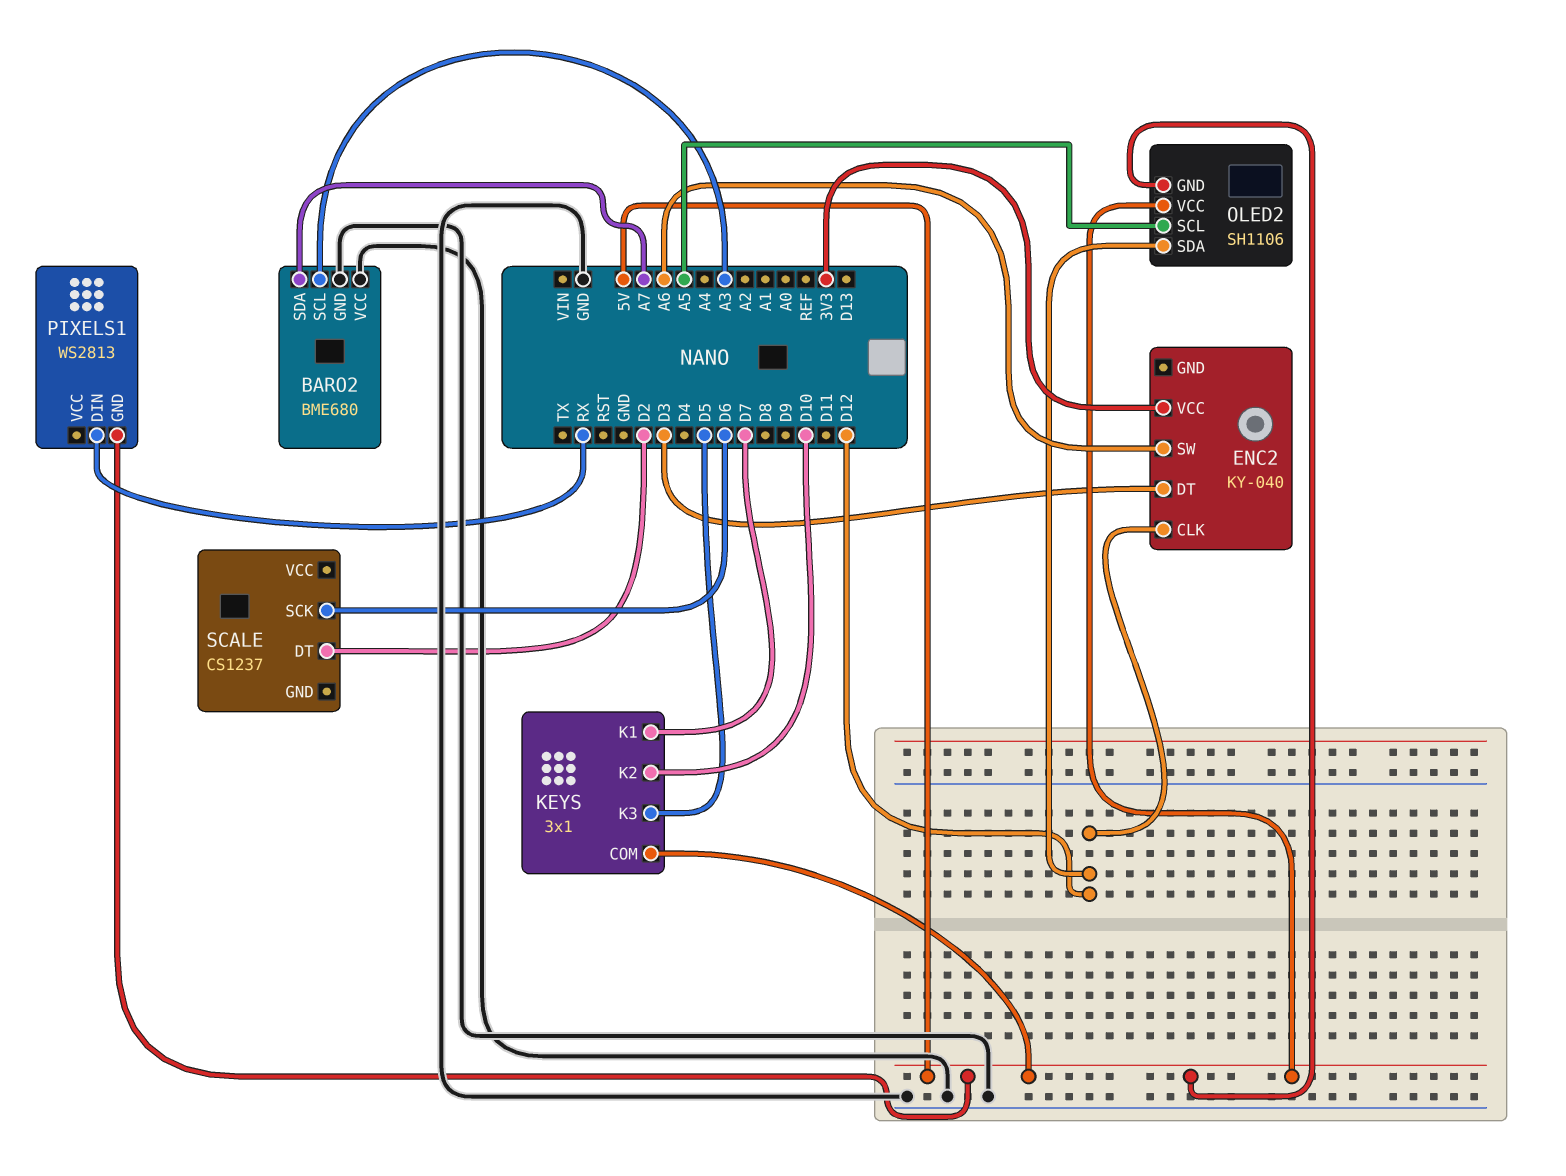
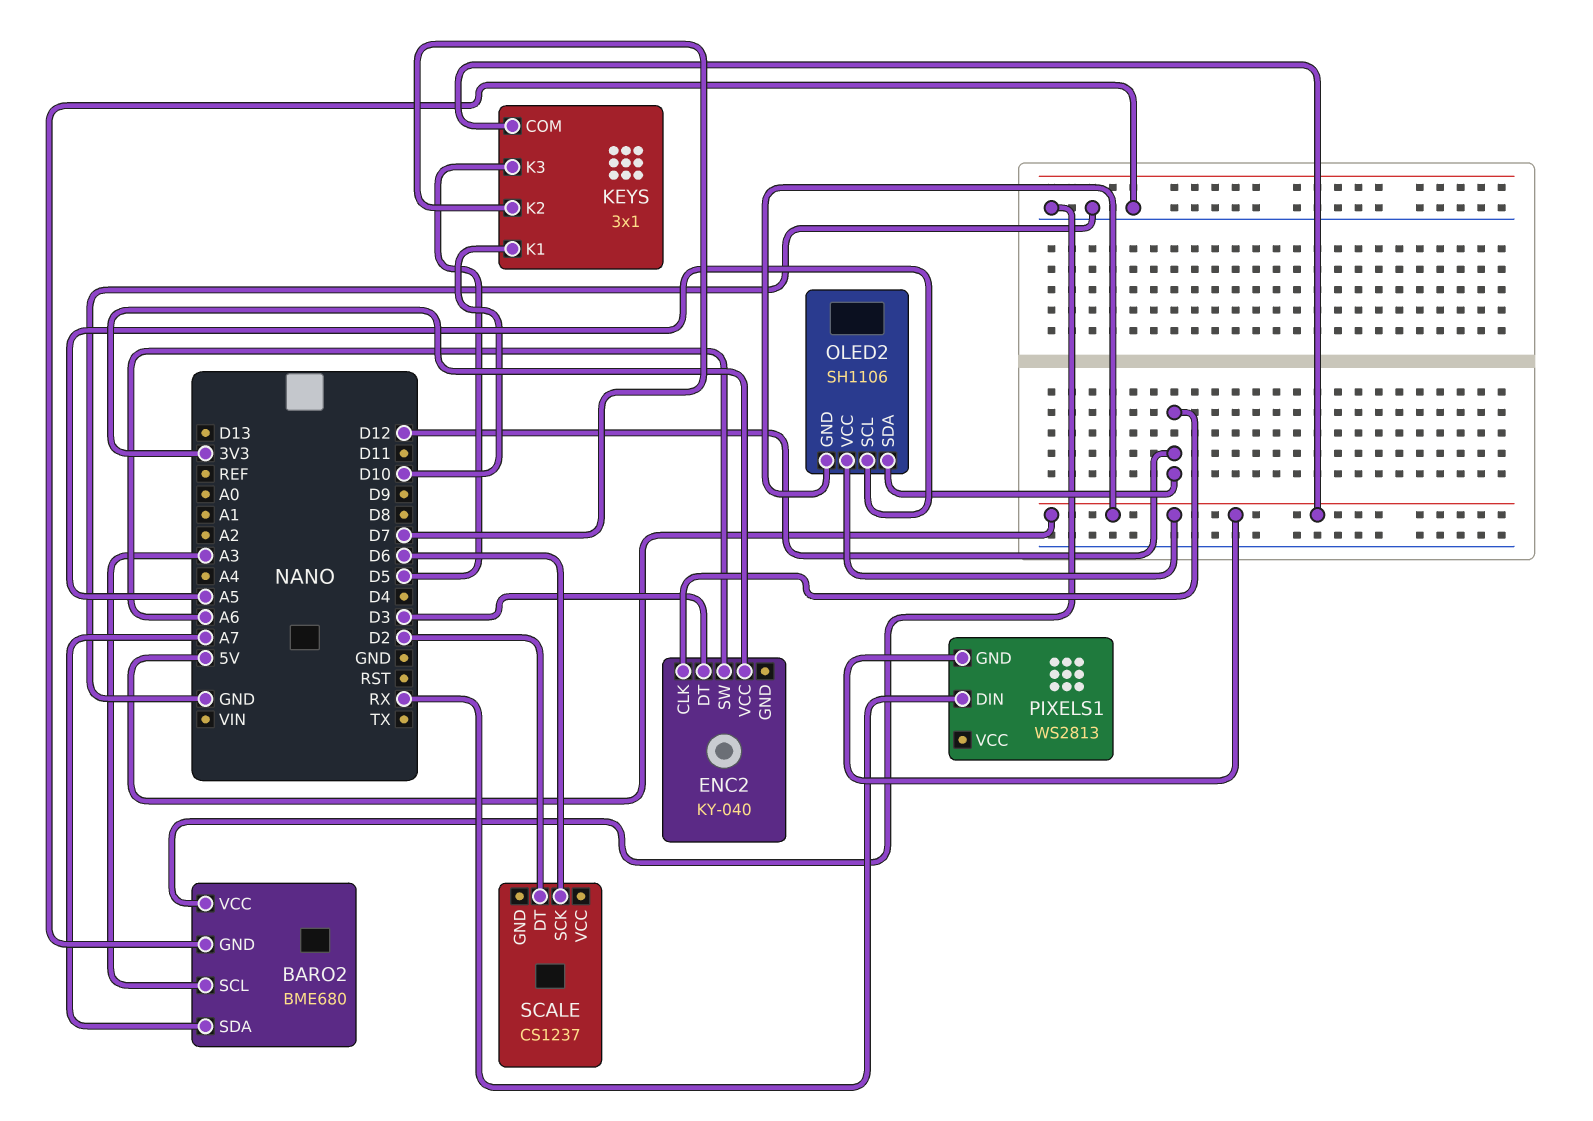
KEYS pin K1: D7 -> D10
KEYS pin K2: D10 -> D7

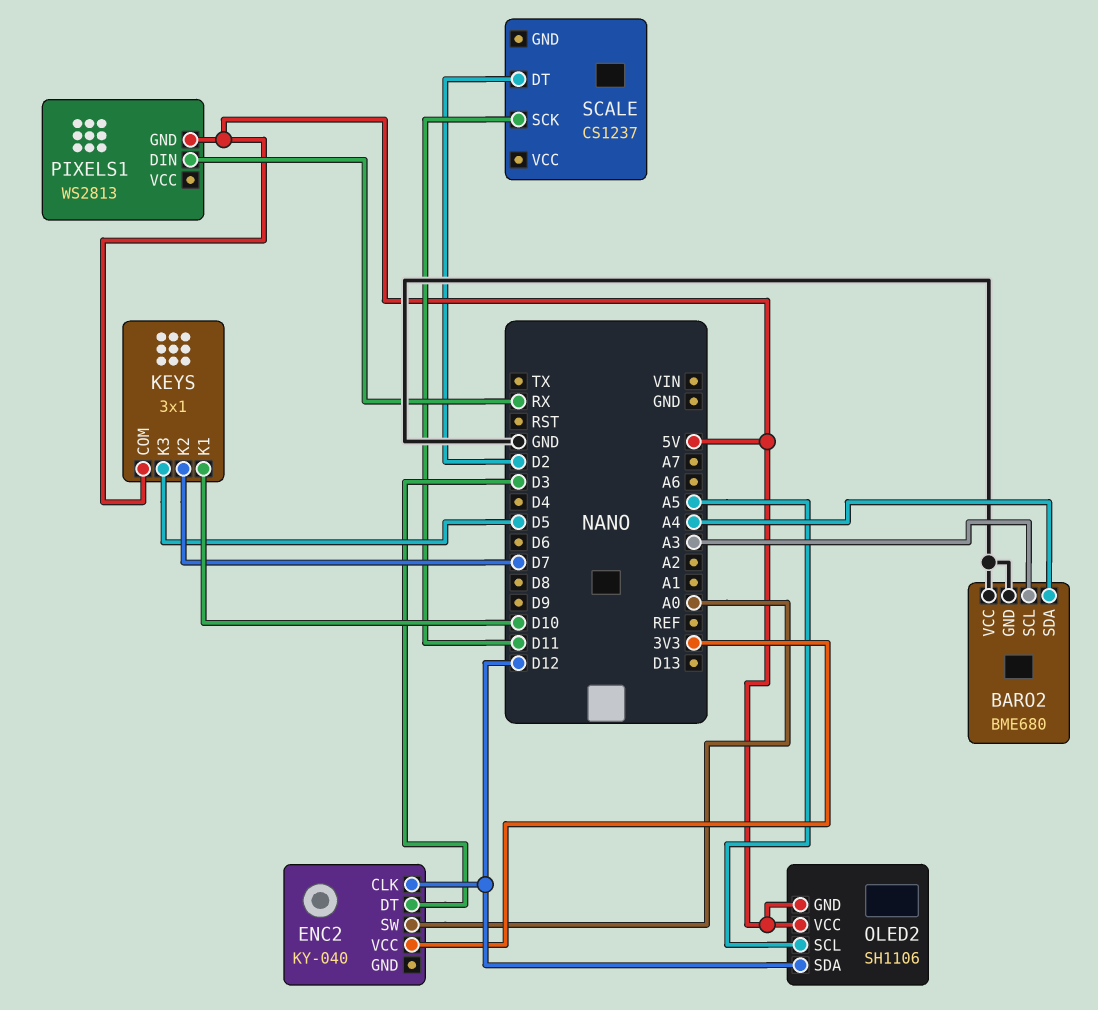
BARO2 pin SDA: A7 -> A4
ENC2 pin SW: A6 -> A0
SCALE pin SCK: D6 -> D11

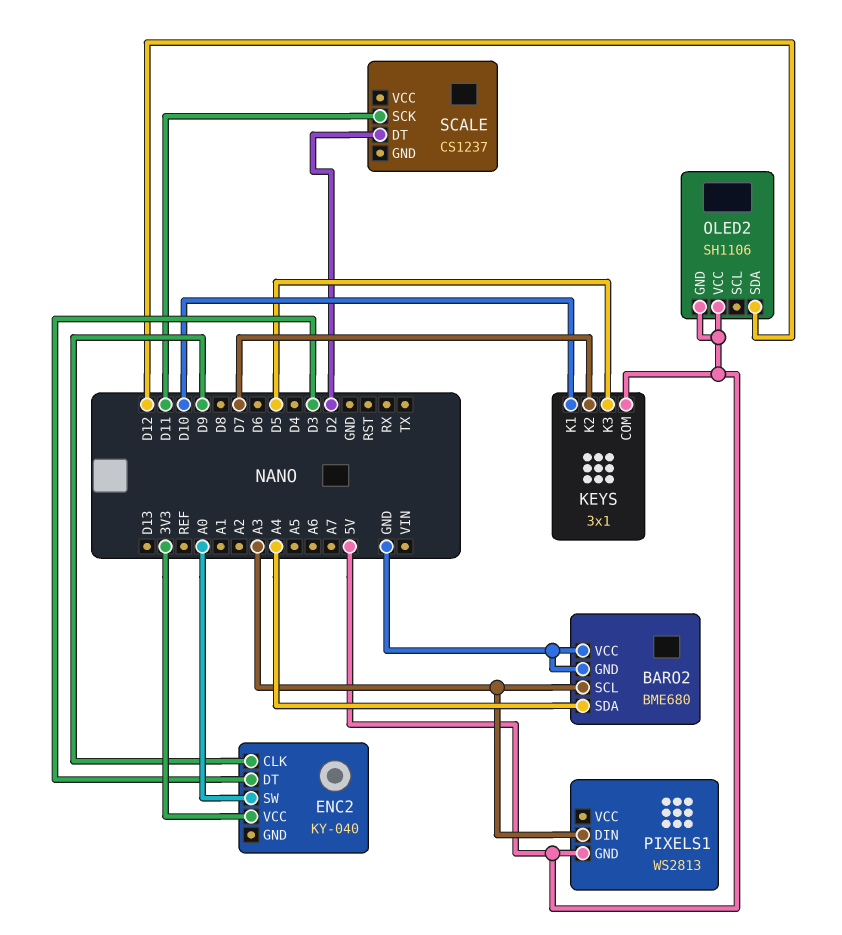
ENC2 pin CLK: D12 -> D9
OLED2 pin SCL: A5 -> none
PIXELS1 pin DIN: RX -> A3

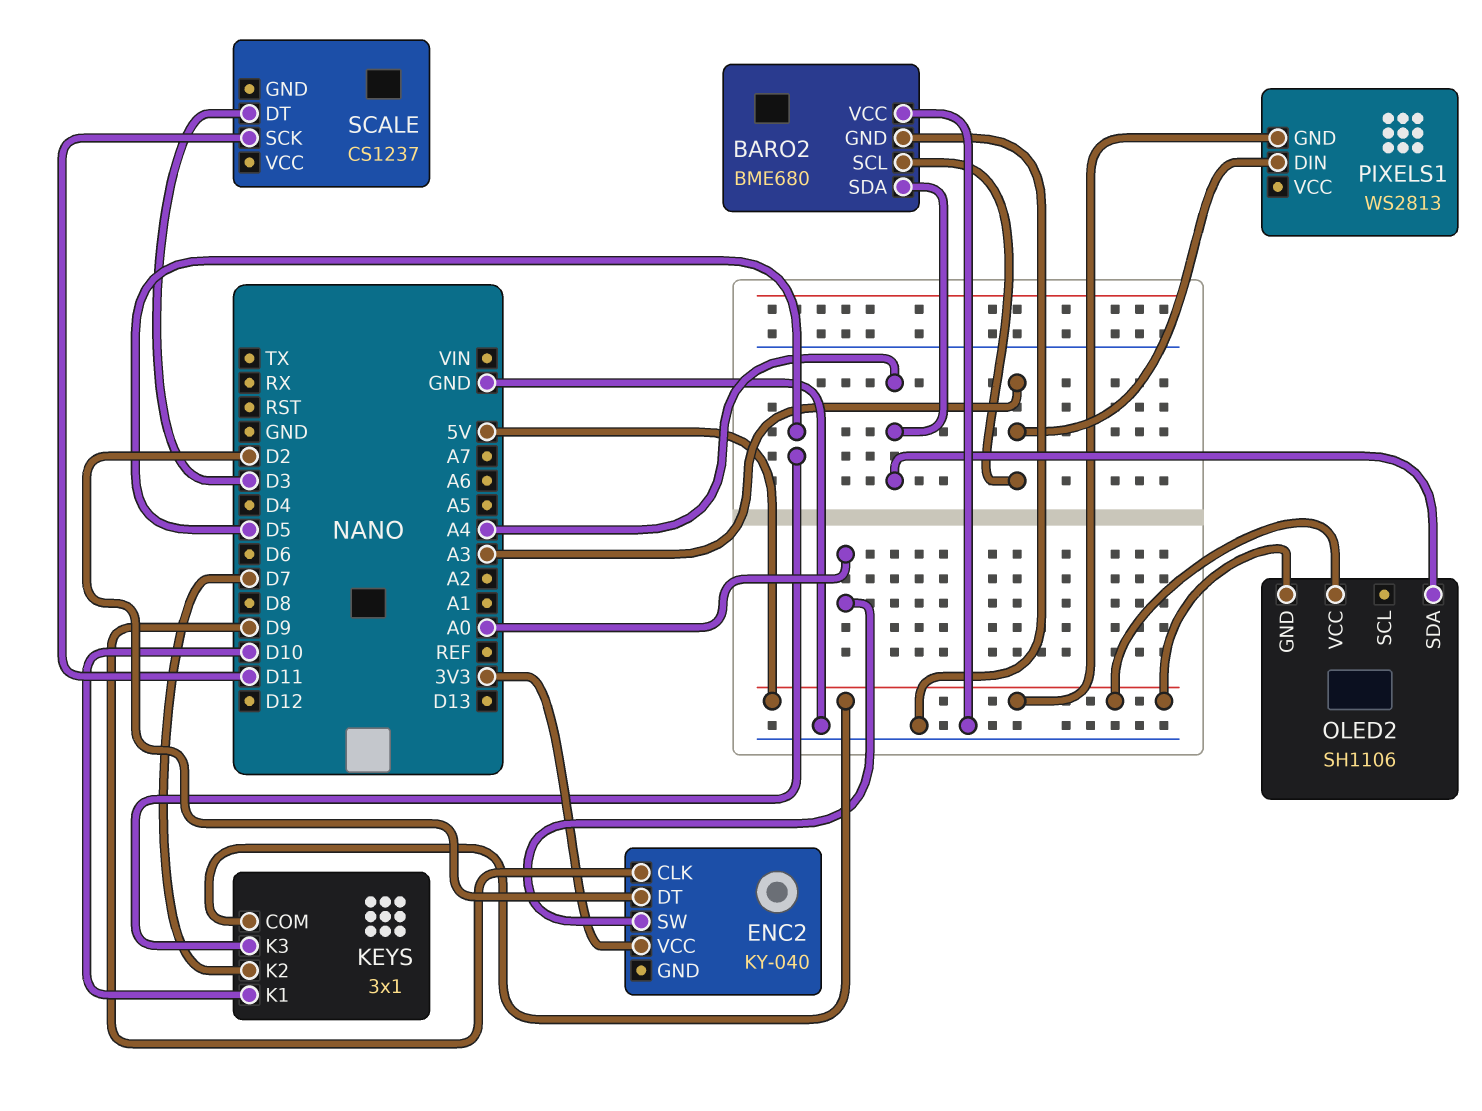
ENC2 pin DT: D3 -> D2
OLED2 pin SDA: D12 -> A4
SCALE pin DT: D2 -> D3

